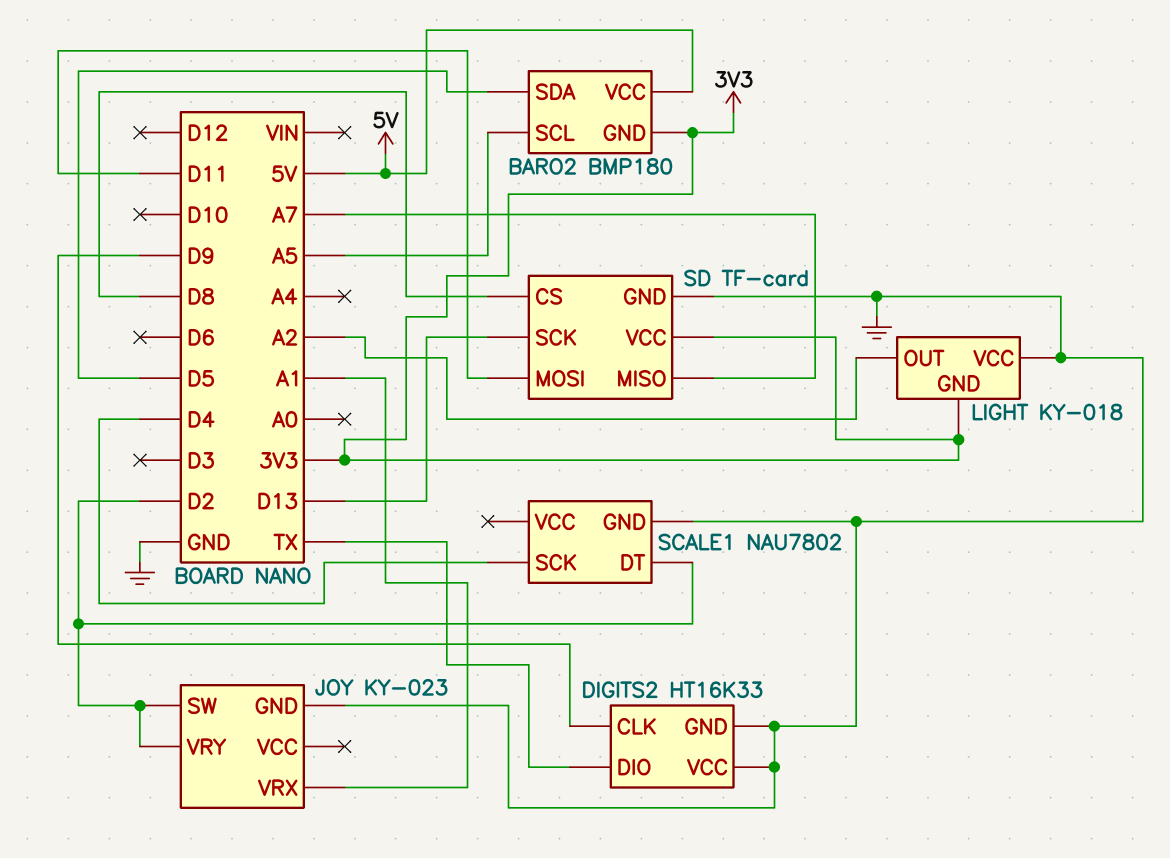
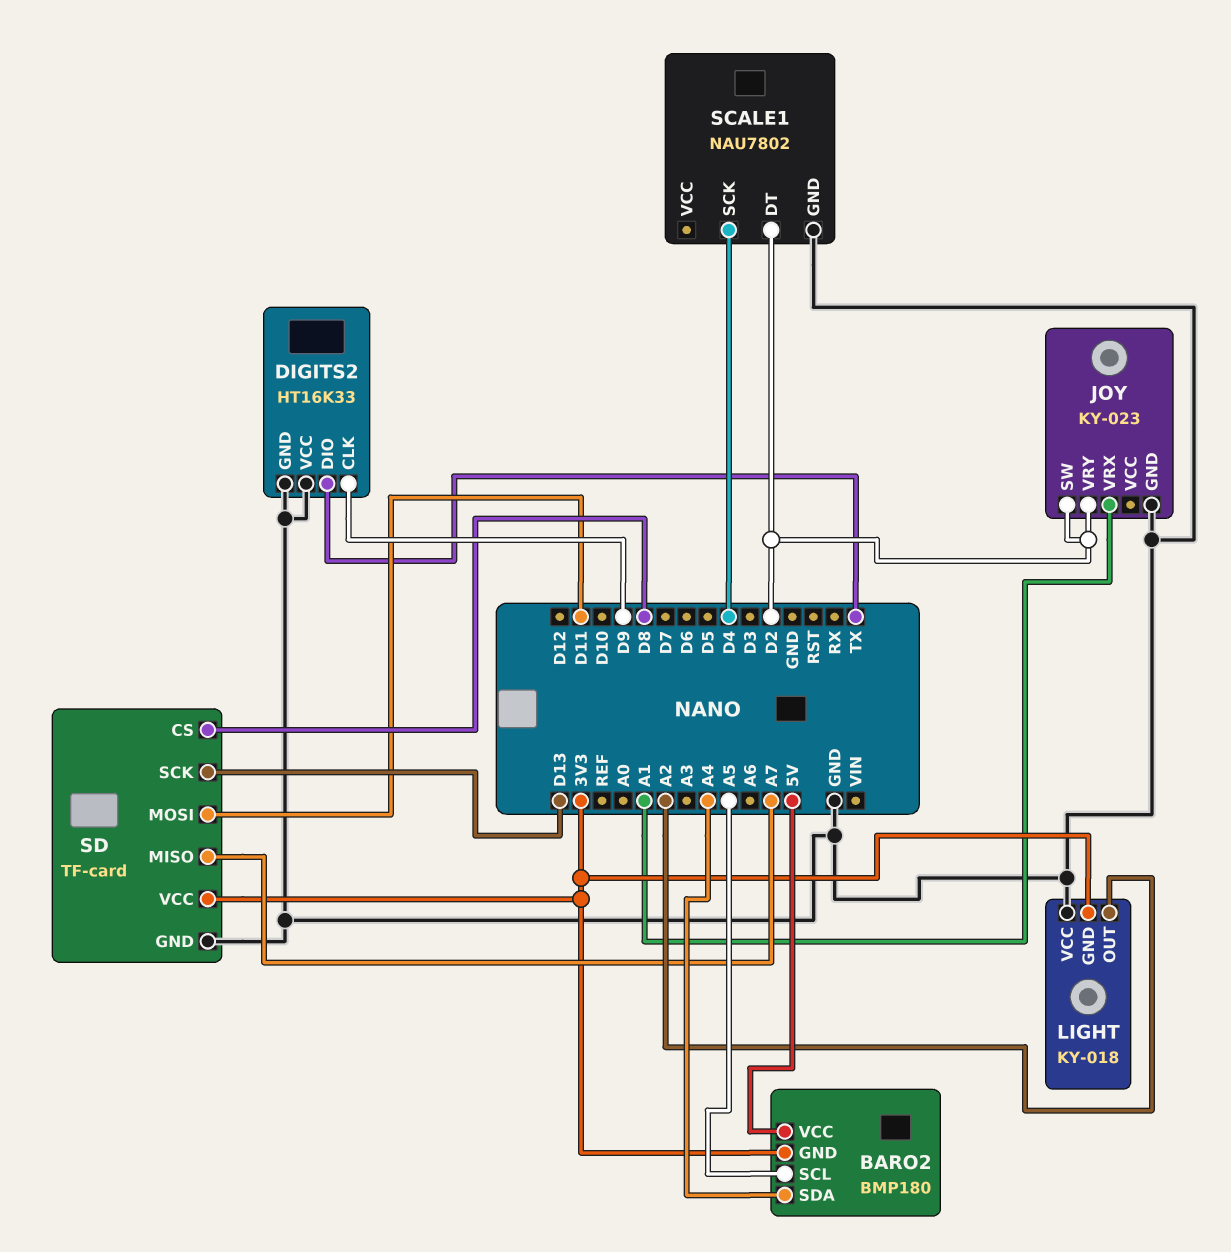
BARO2 pin SDA: D5 -> A4

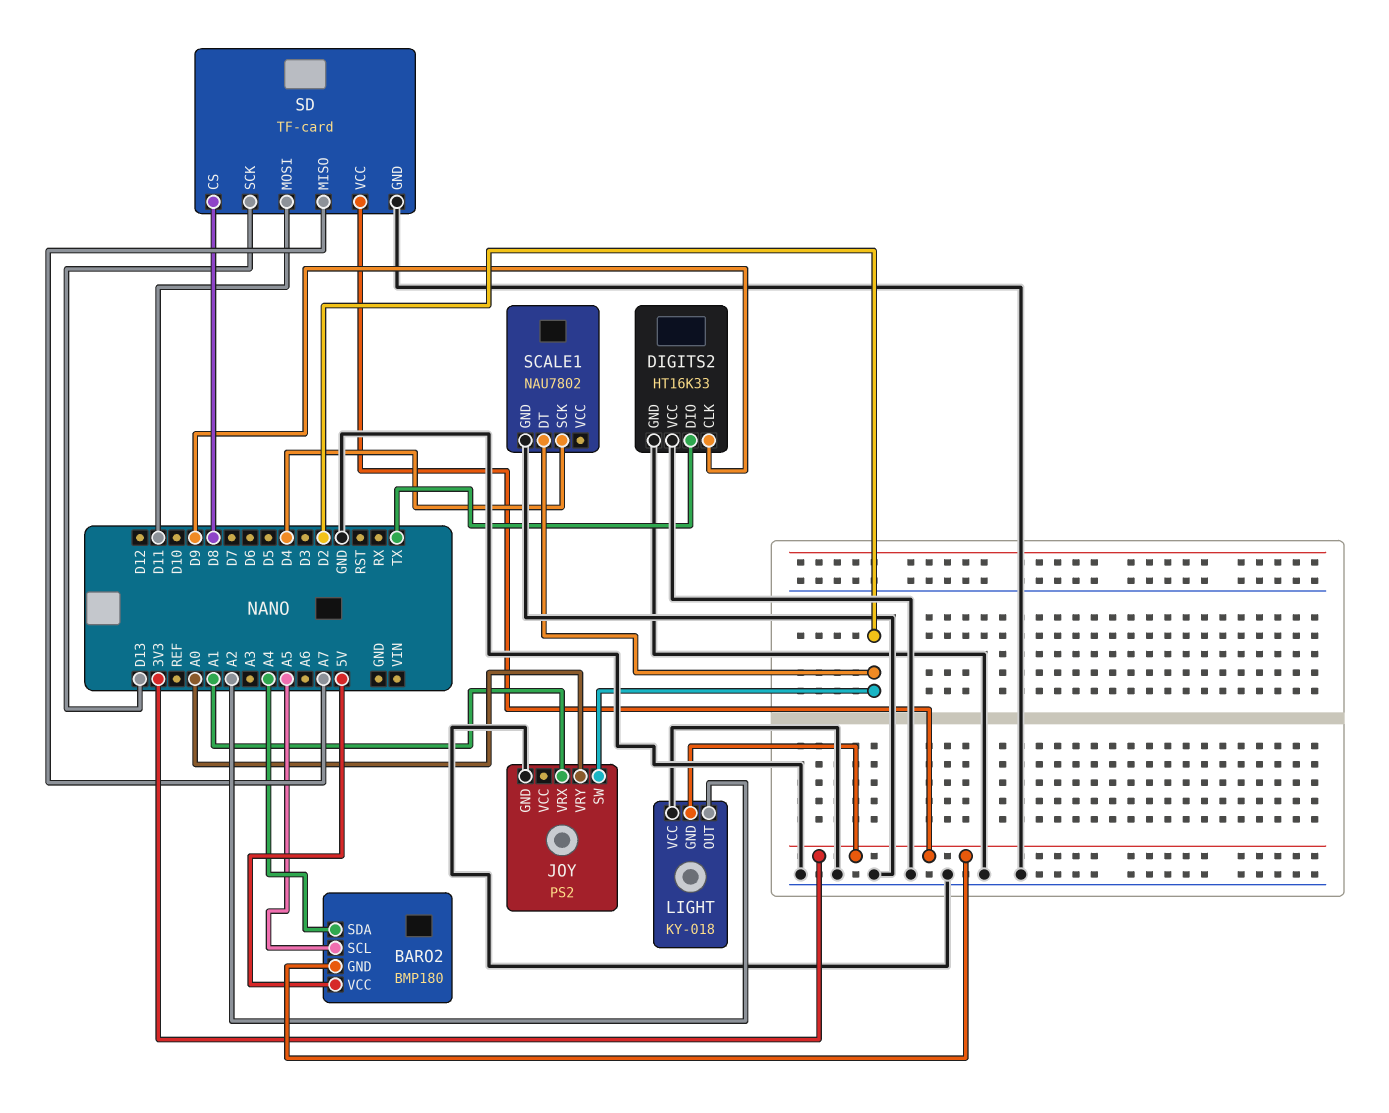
JOY: KY-023 -> PS2
JOY pin VRY: D2 -> A0

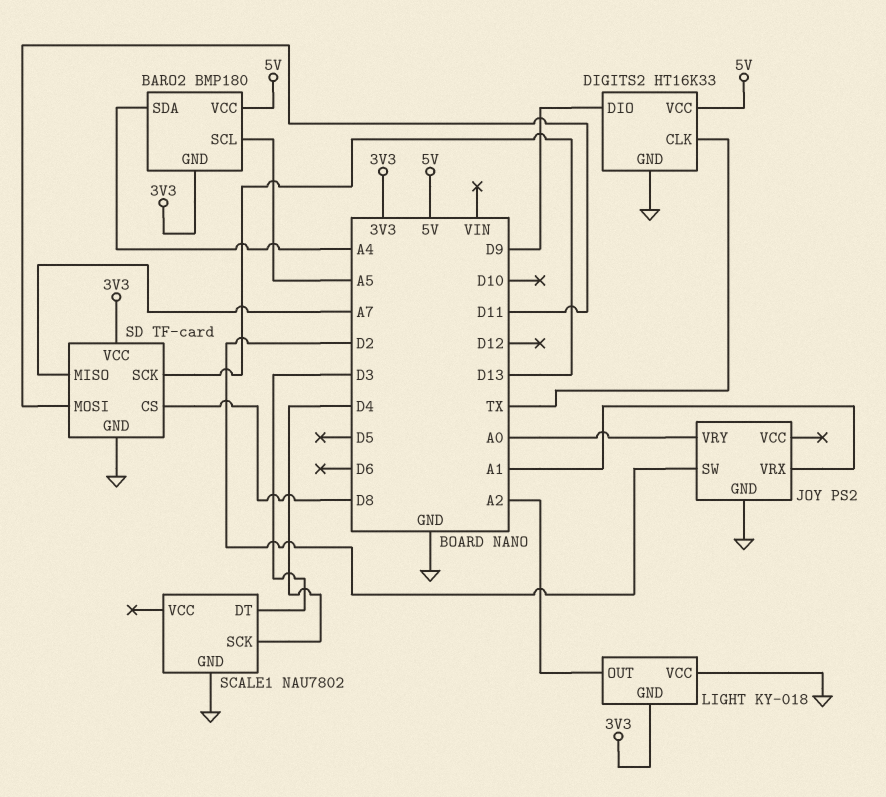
DIGITS2 pin CLK: D9 -> TX
DIGITS2 pin DIO: TX -> D9
DIGITS2 pin VCC: GND -> 5V
SCALE1 pin DT: D2 -> D3

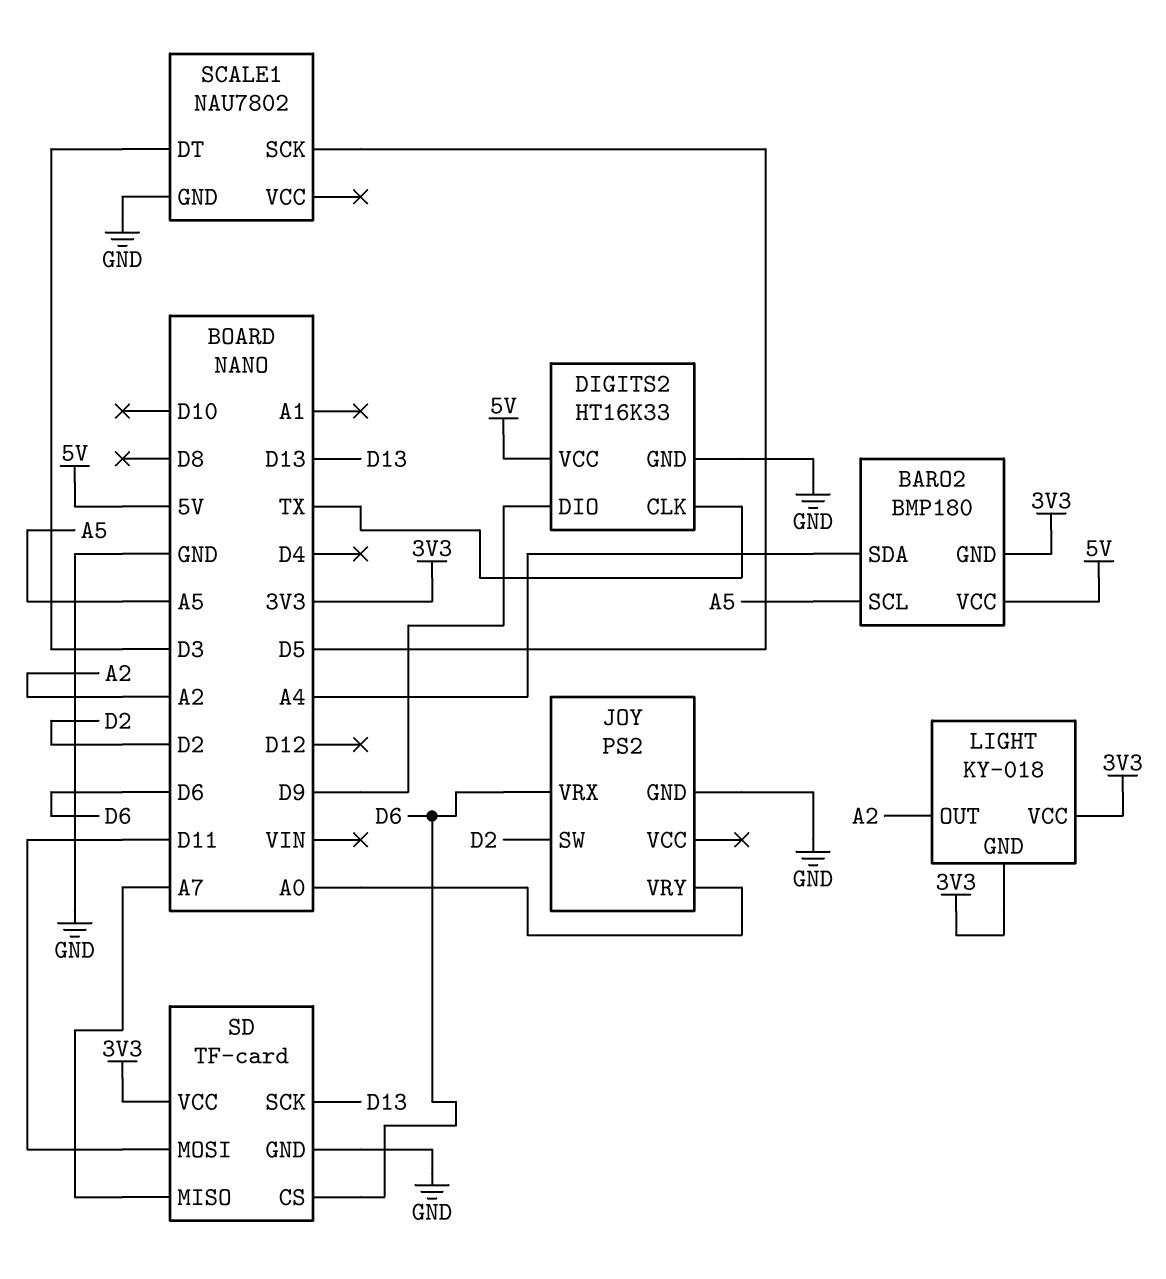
JOY pin VRX: A1 -> D6
LIGHT pin VCC: GND -> 3V3
SCALE1 pin SCK: D4 -> D5
SD pin CS: D8 -> D6

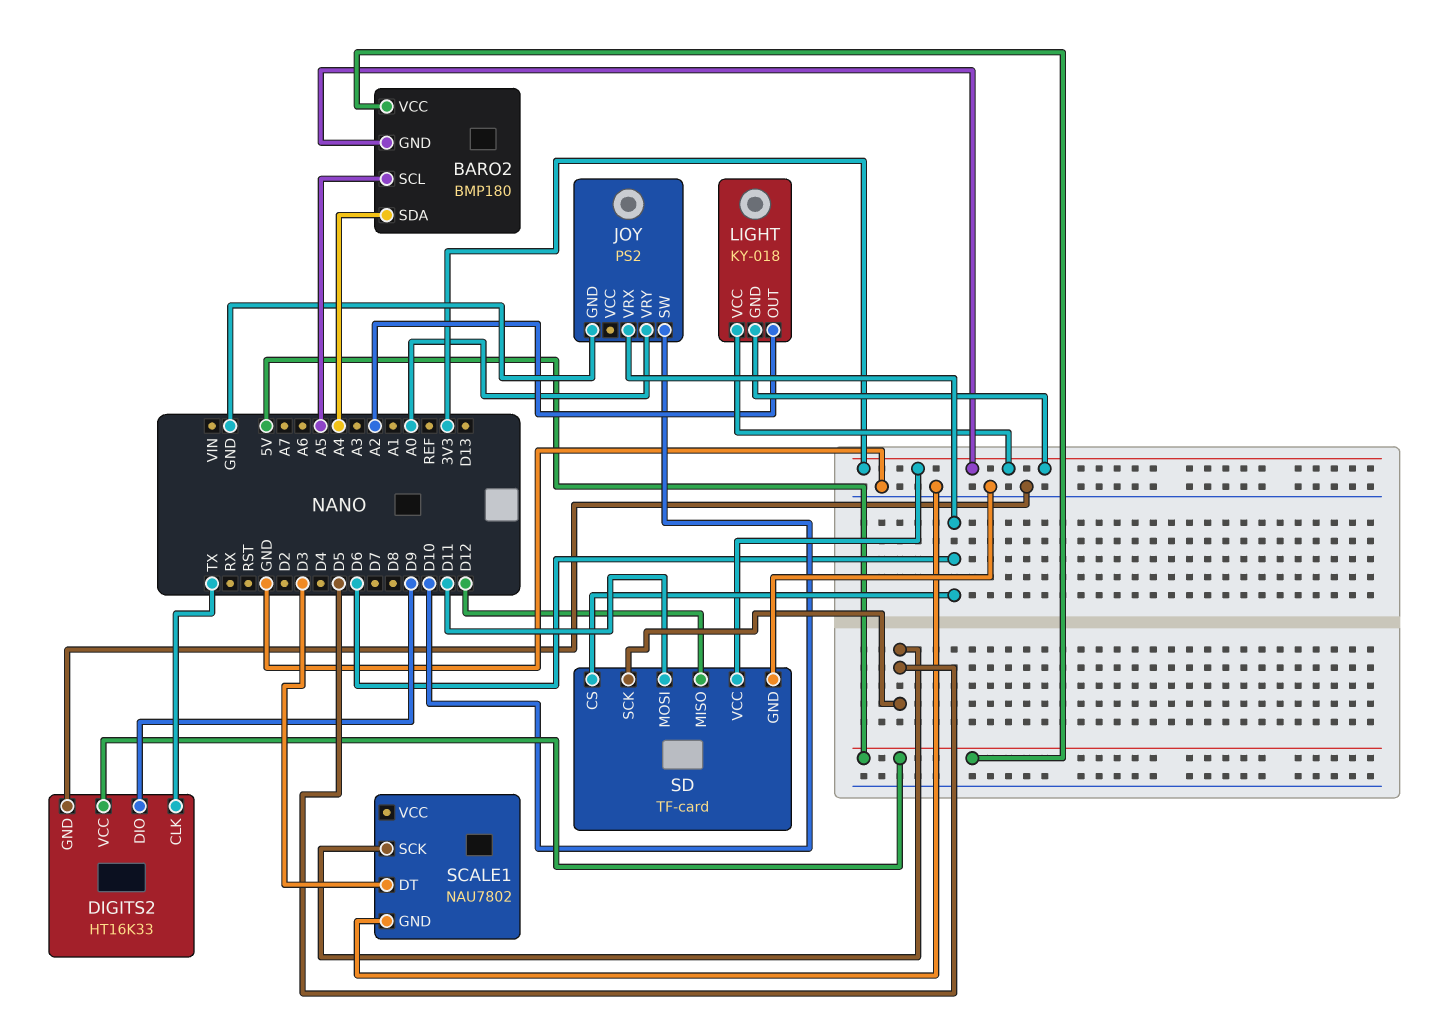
JOY pin SW: D2 -> D10
SD pin MISO: A7 -> D12
SD pin SCK: D13 -> D5

